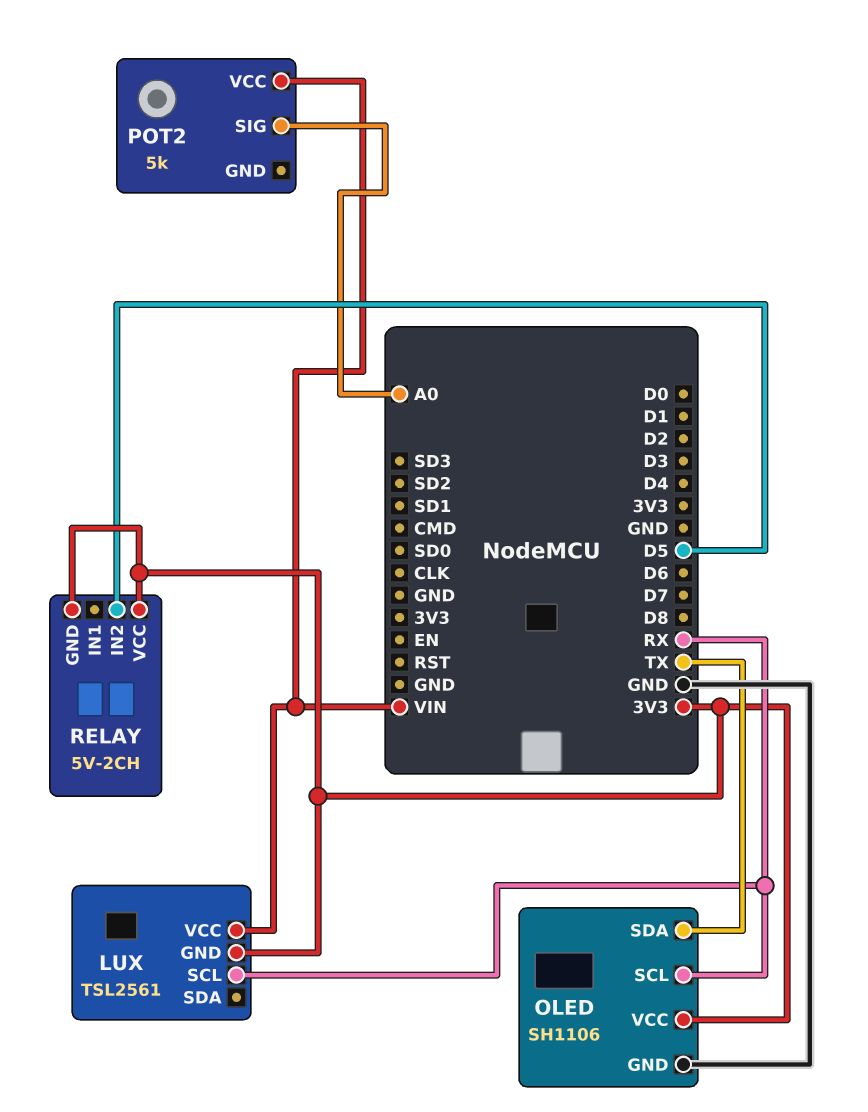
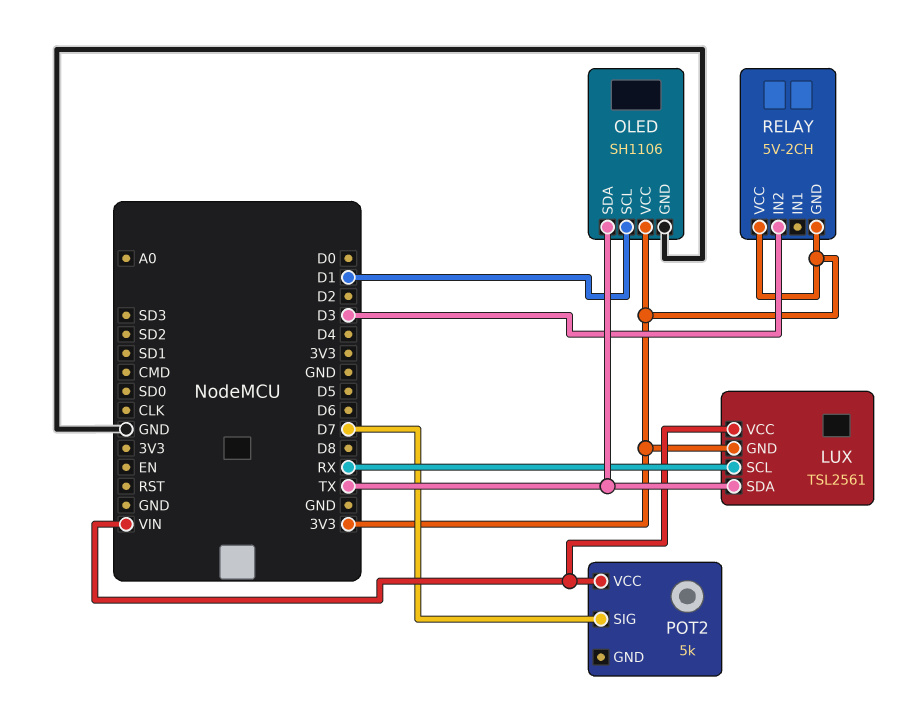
LUX pin SDA: none -> TX
OLED pin SCL: RX -> D1
POT2 pin SIG: A0 -> D7
RELAY pin IN2: D5 -> D3

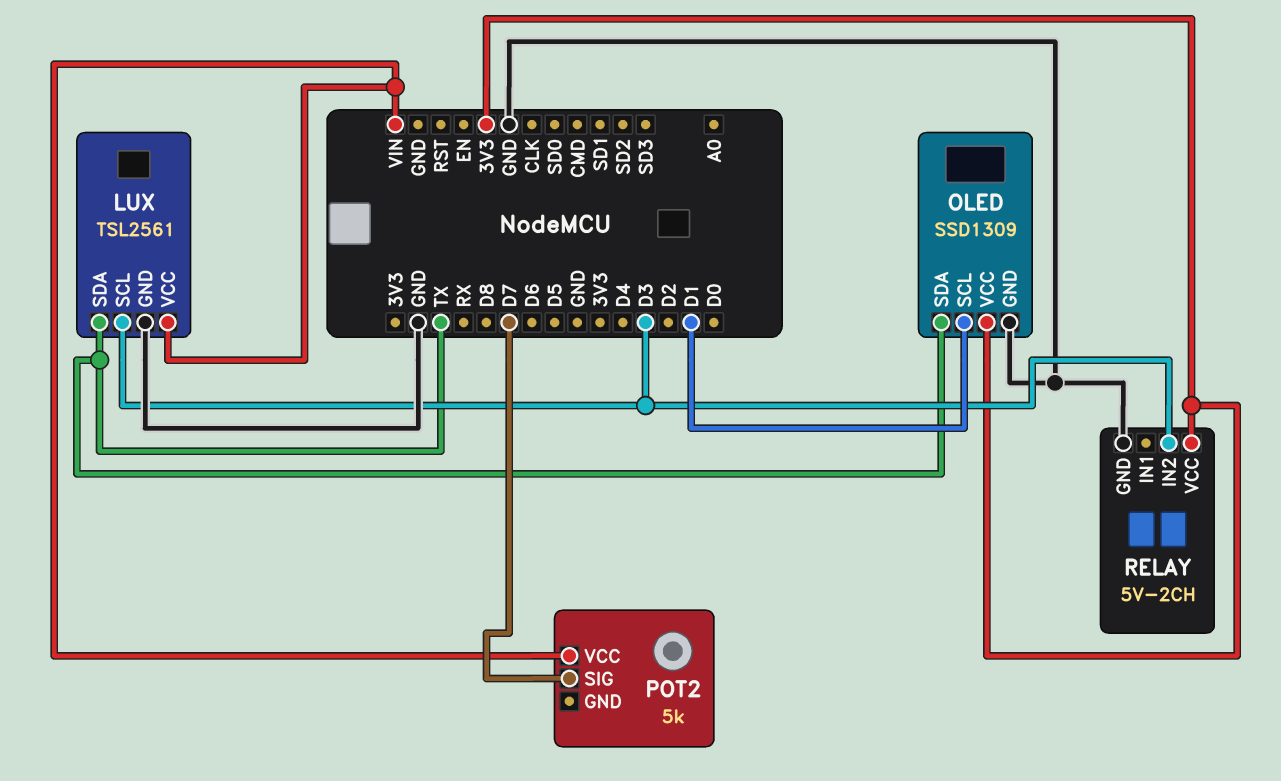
LUX pin GND: 3V3 -> GND
LUX pin SCL: RX -> D3
OLED: SH1106 -> SSD1309
RELAY pin GND: 3V3 -> GND

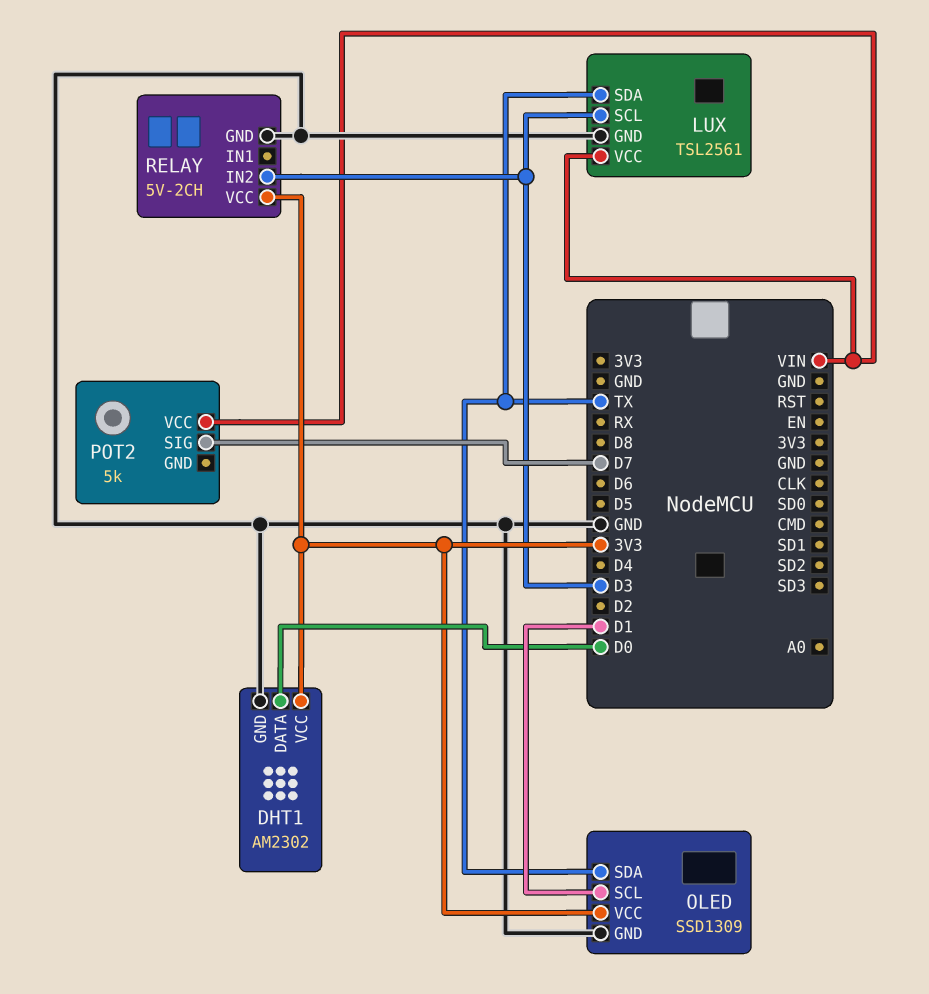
DHT1: none -> AM2302
DHT1 pin DATA: none -> D0
DHT1 pin GND: none -> GND
DHT1 pin VCC: none -> 3V3

